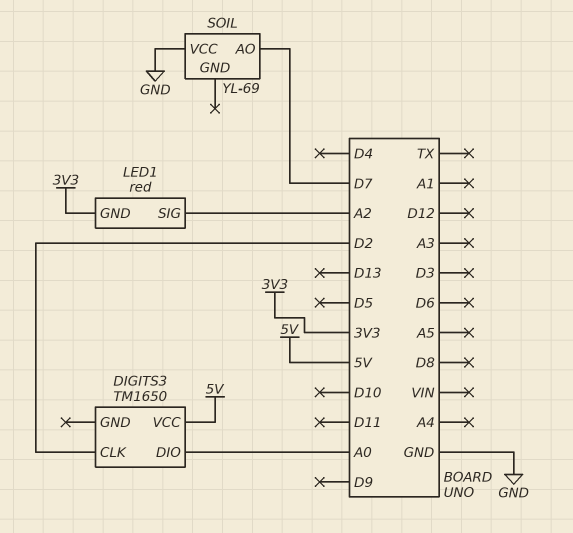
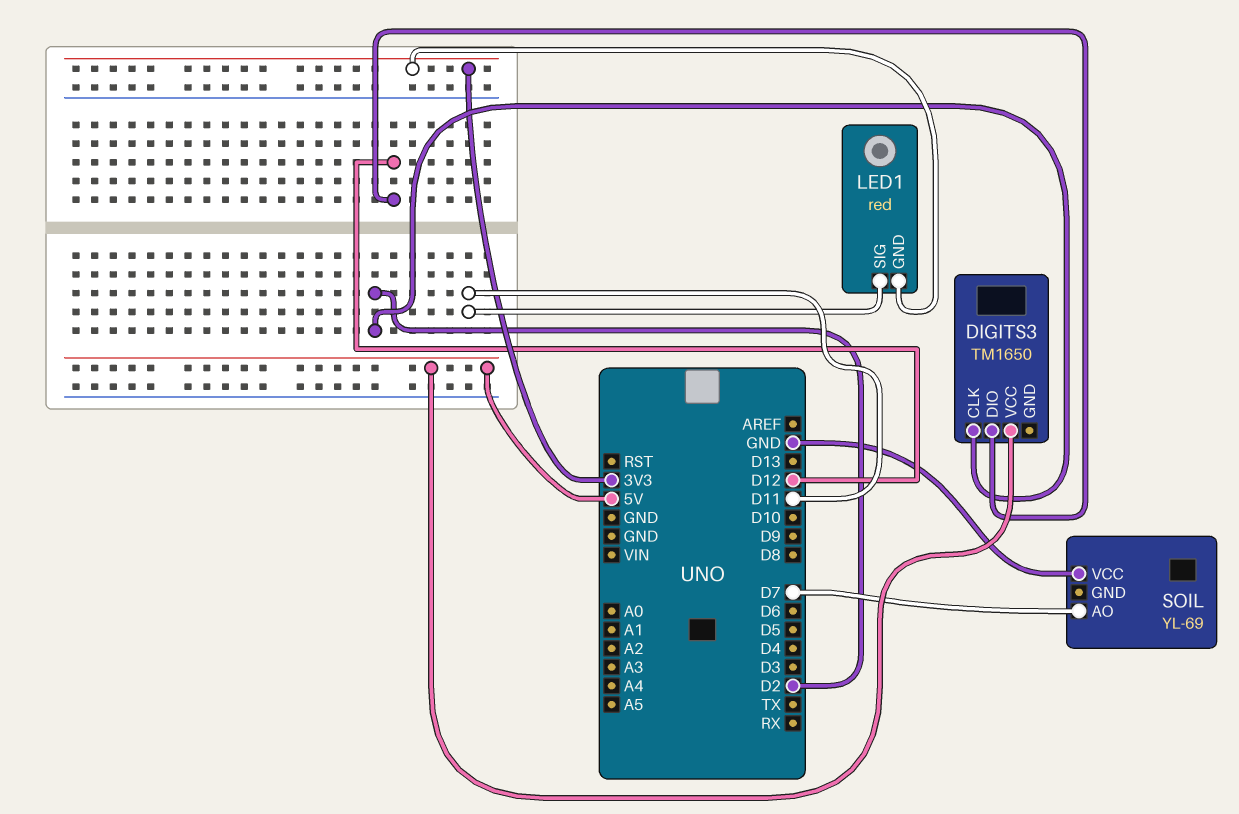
DIGITS3 pin DIO: A0 -> D12
LED1 pin SIG: A2 -> D11

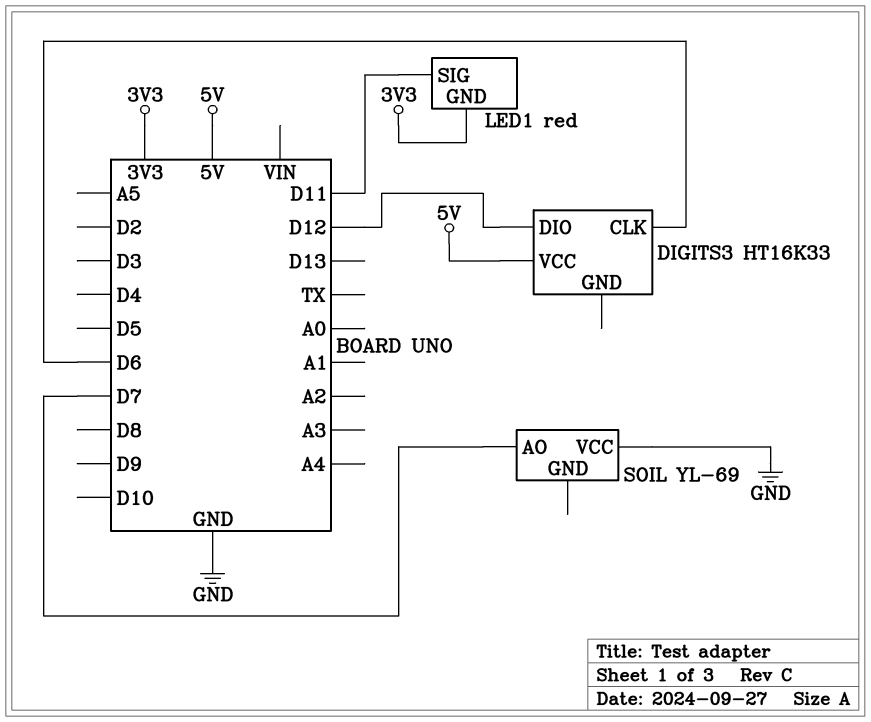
DIGITS3: TM1650 -> HT16K33
DIGITS3 pin CLK: D2 -> D6

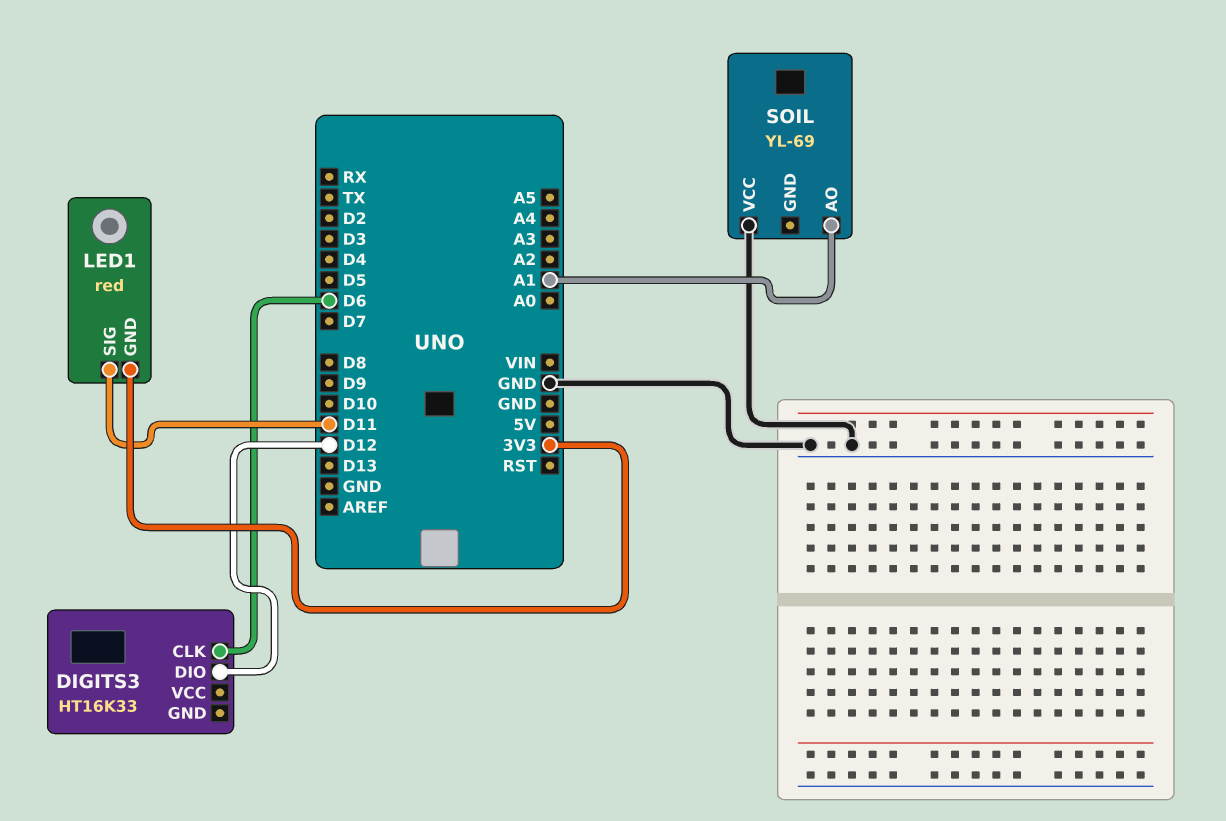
DIGITS3 pin VCC: 5V -> none
SOIL pin AO: D7 -> A1

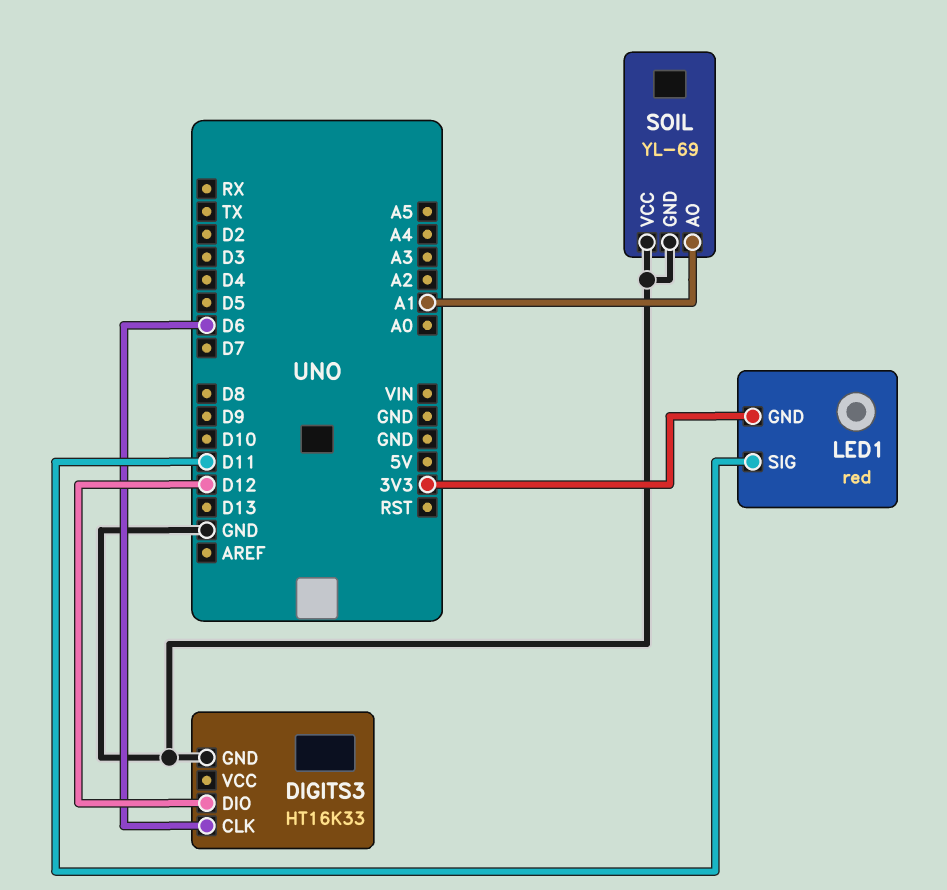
DIGITS3 pin GND: none -> GND
SOIL pin GND: none -> GND

